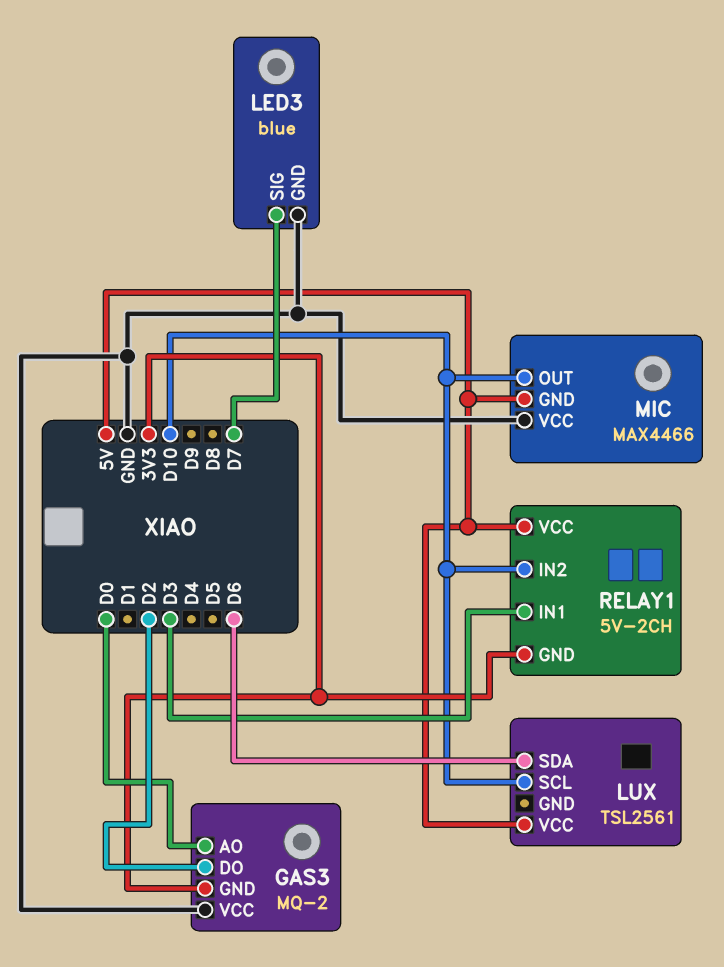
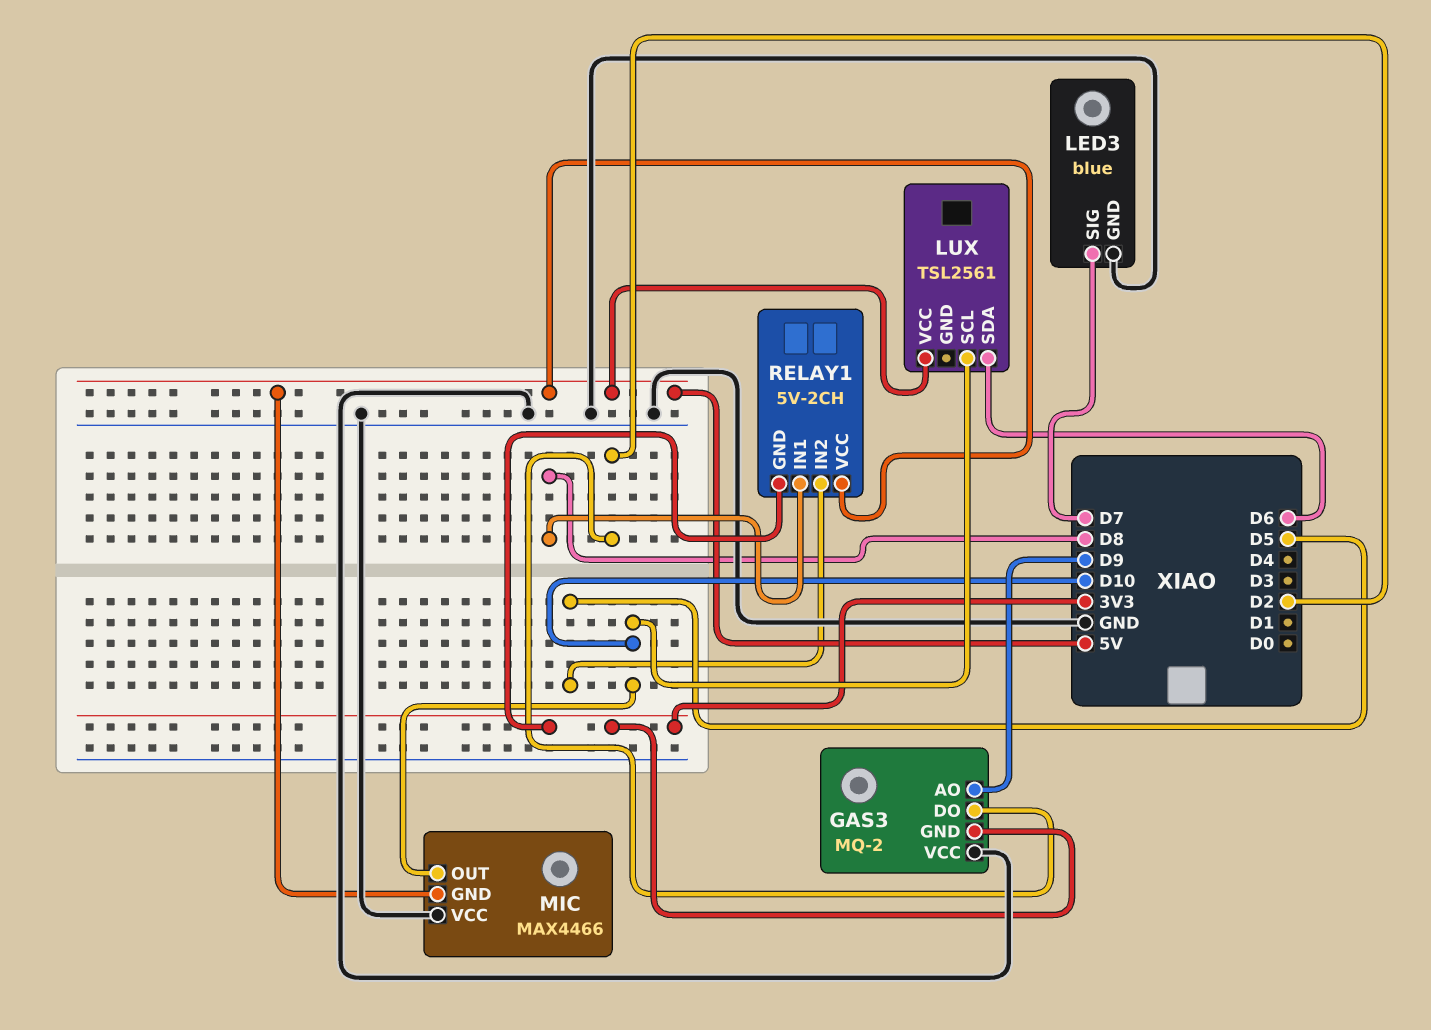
GAS3 pin AO: D0 -> D9
RELAY1 pin IN1: D3 -> D8
RELAY1 pin IN2: D10 -> D5

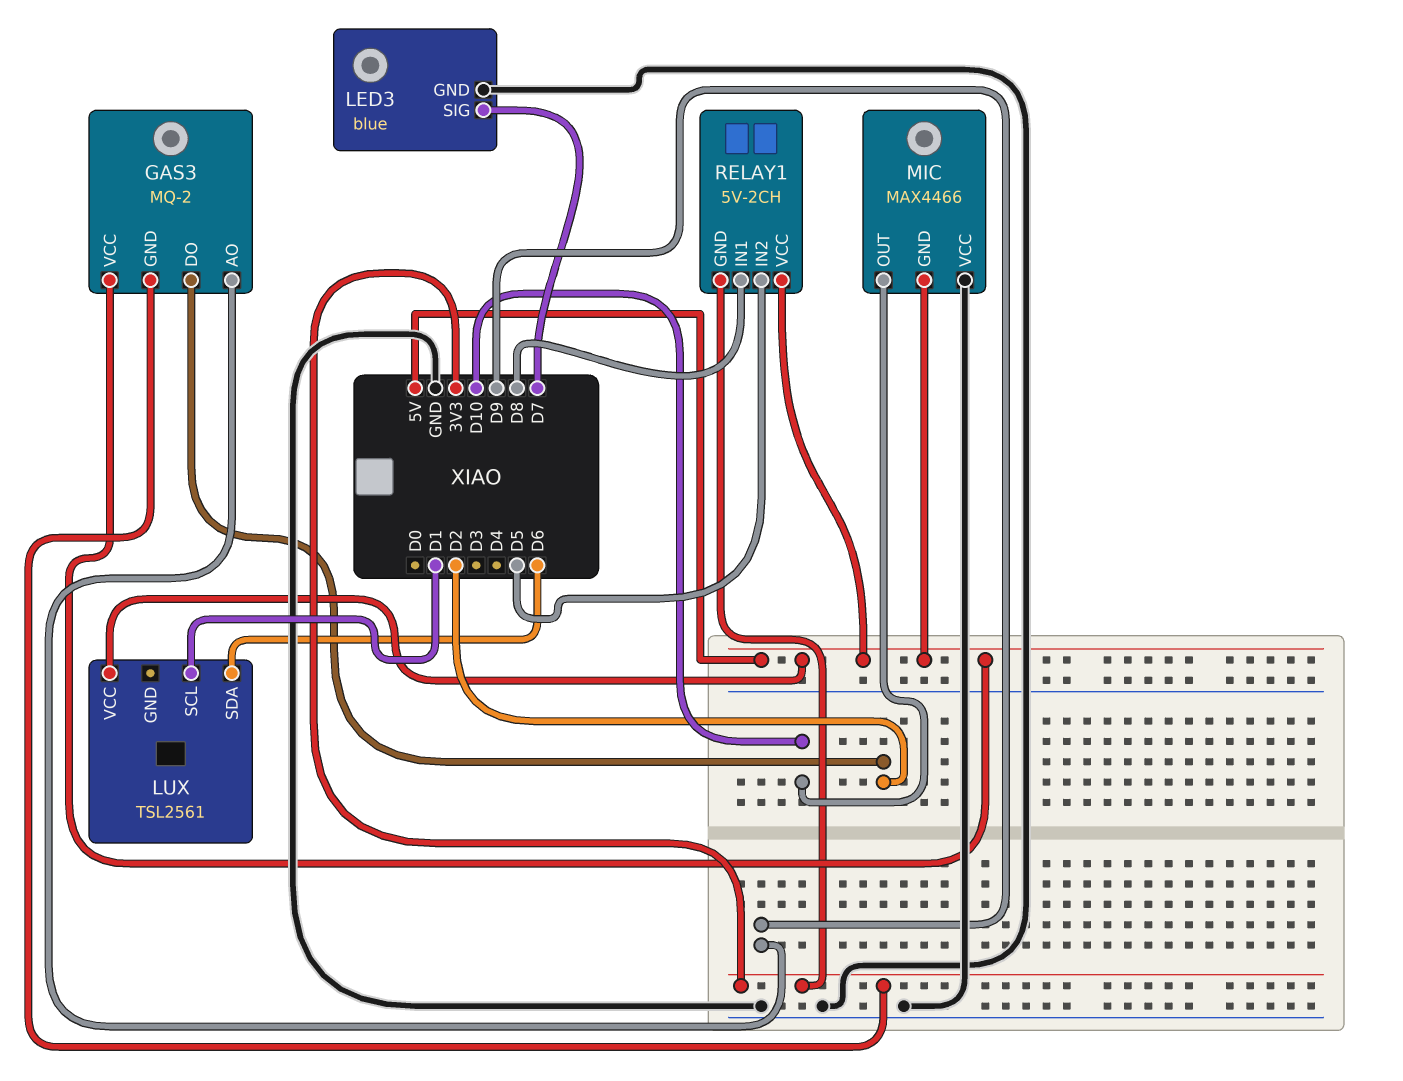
GAS3 pin VCC: GND -> 5V
LUX pin SCL: D10 -> D1

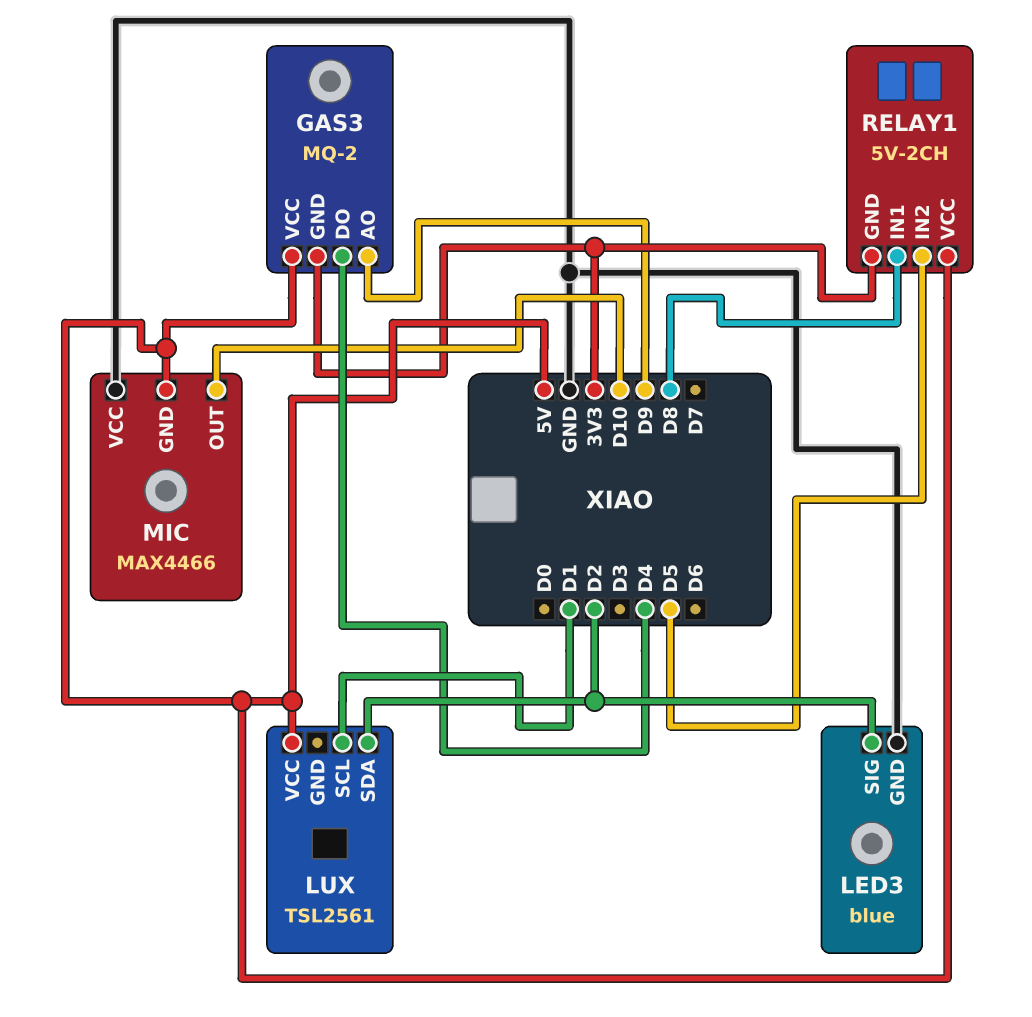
GAS3 pin DO: D2 -> D4
LED3 pin SIG: D7 -> D2
LUX pin SDA: D6 -> D2

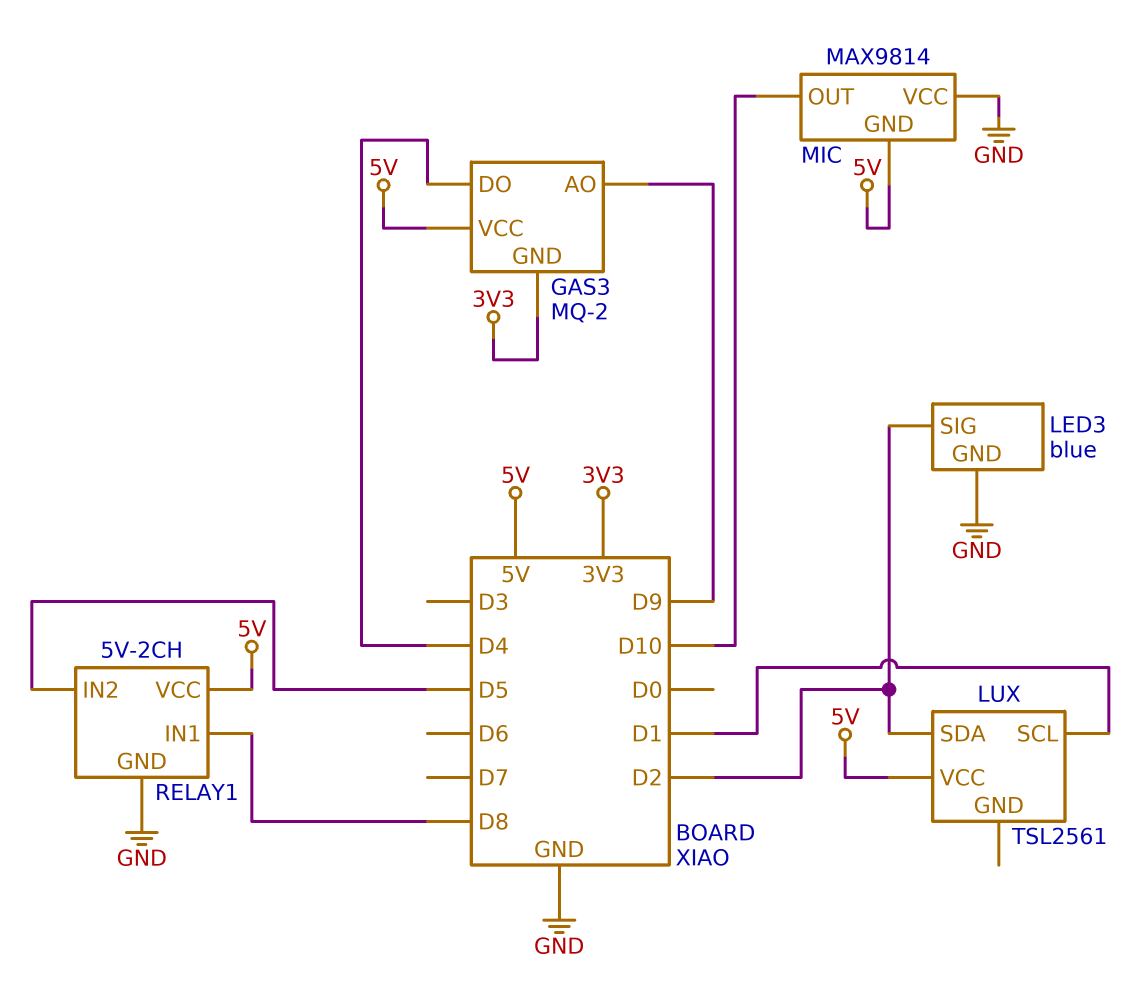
MIC: MAX4466 -> MAX9814
RELAY1 pin GND: 3V3 -> GND

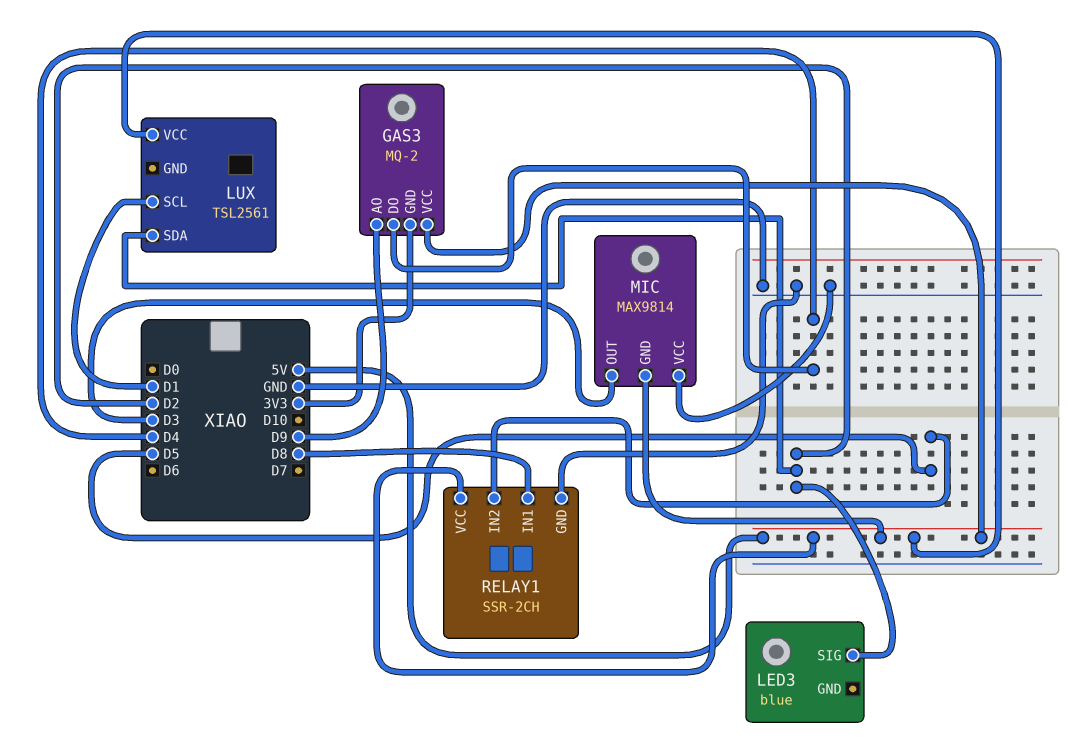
LED3 pin GND: GND -> none
MIC pin OUT: D10 -> D3
RELAY1: 5V-2CH -> SSR-2CH

